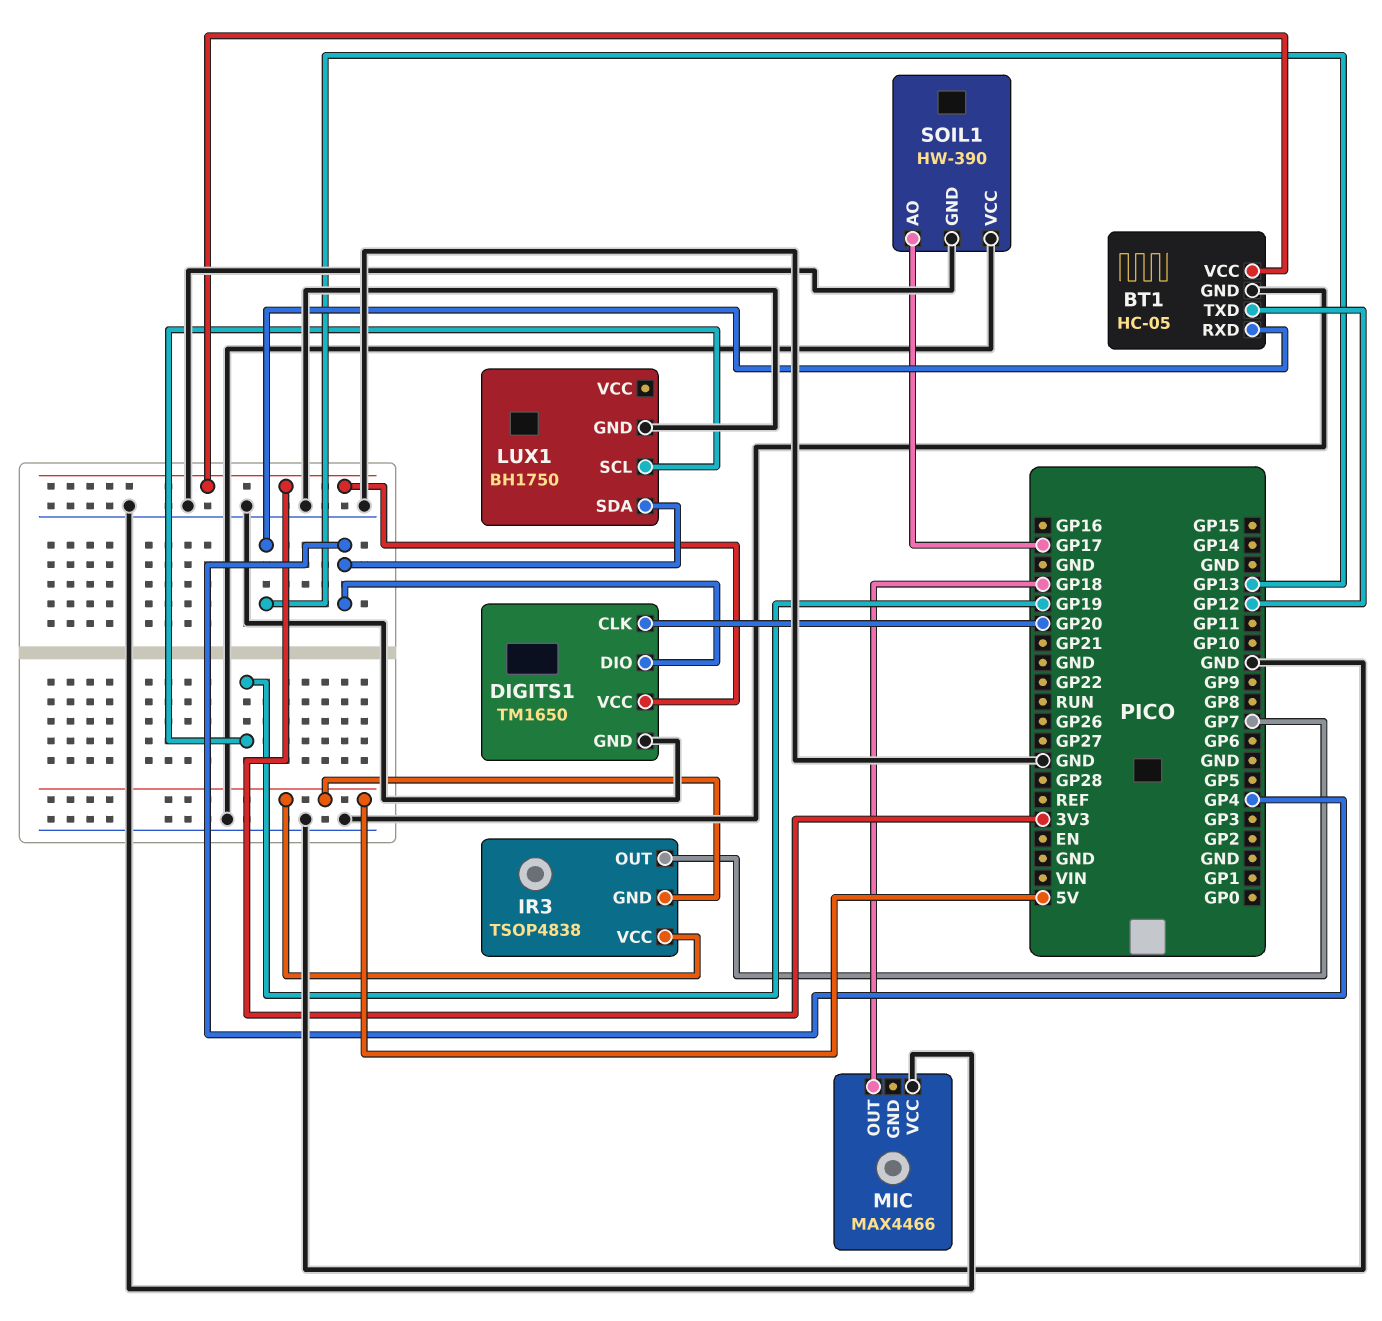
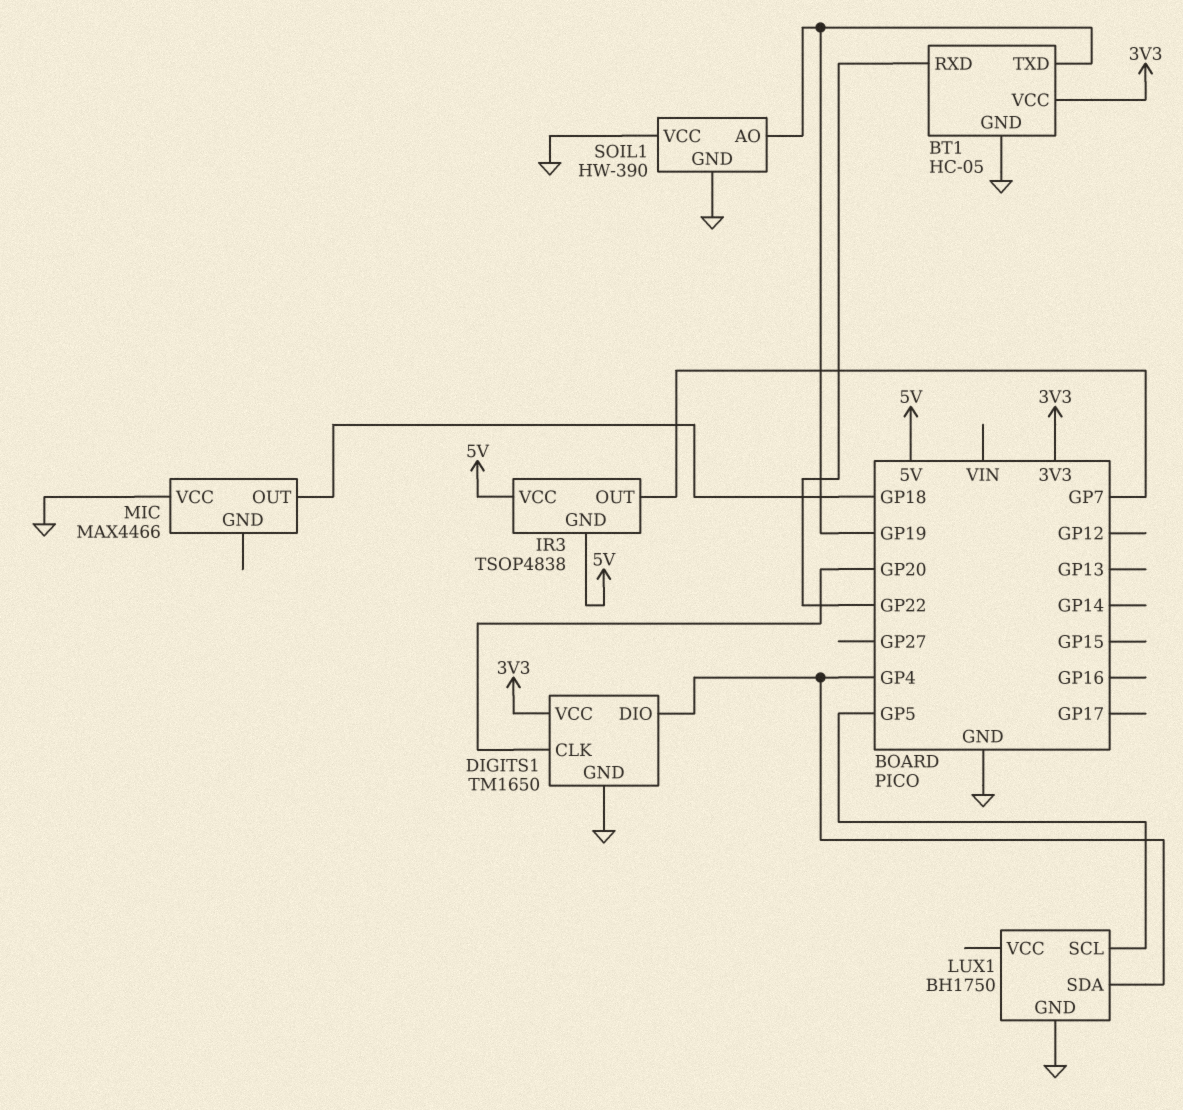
BT1 pin RXD: GP13 -> GP22
BT1 pin TXD: GP12 -> GP19
LUX1 pin SCL: GP19 -> GP5
SOIL1 pin AO: GP17 -> GP19

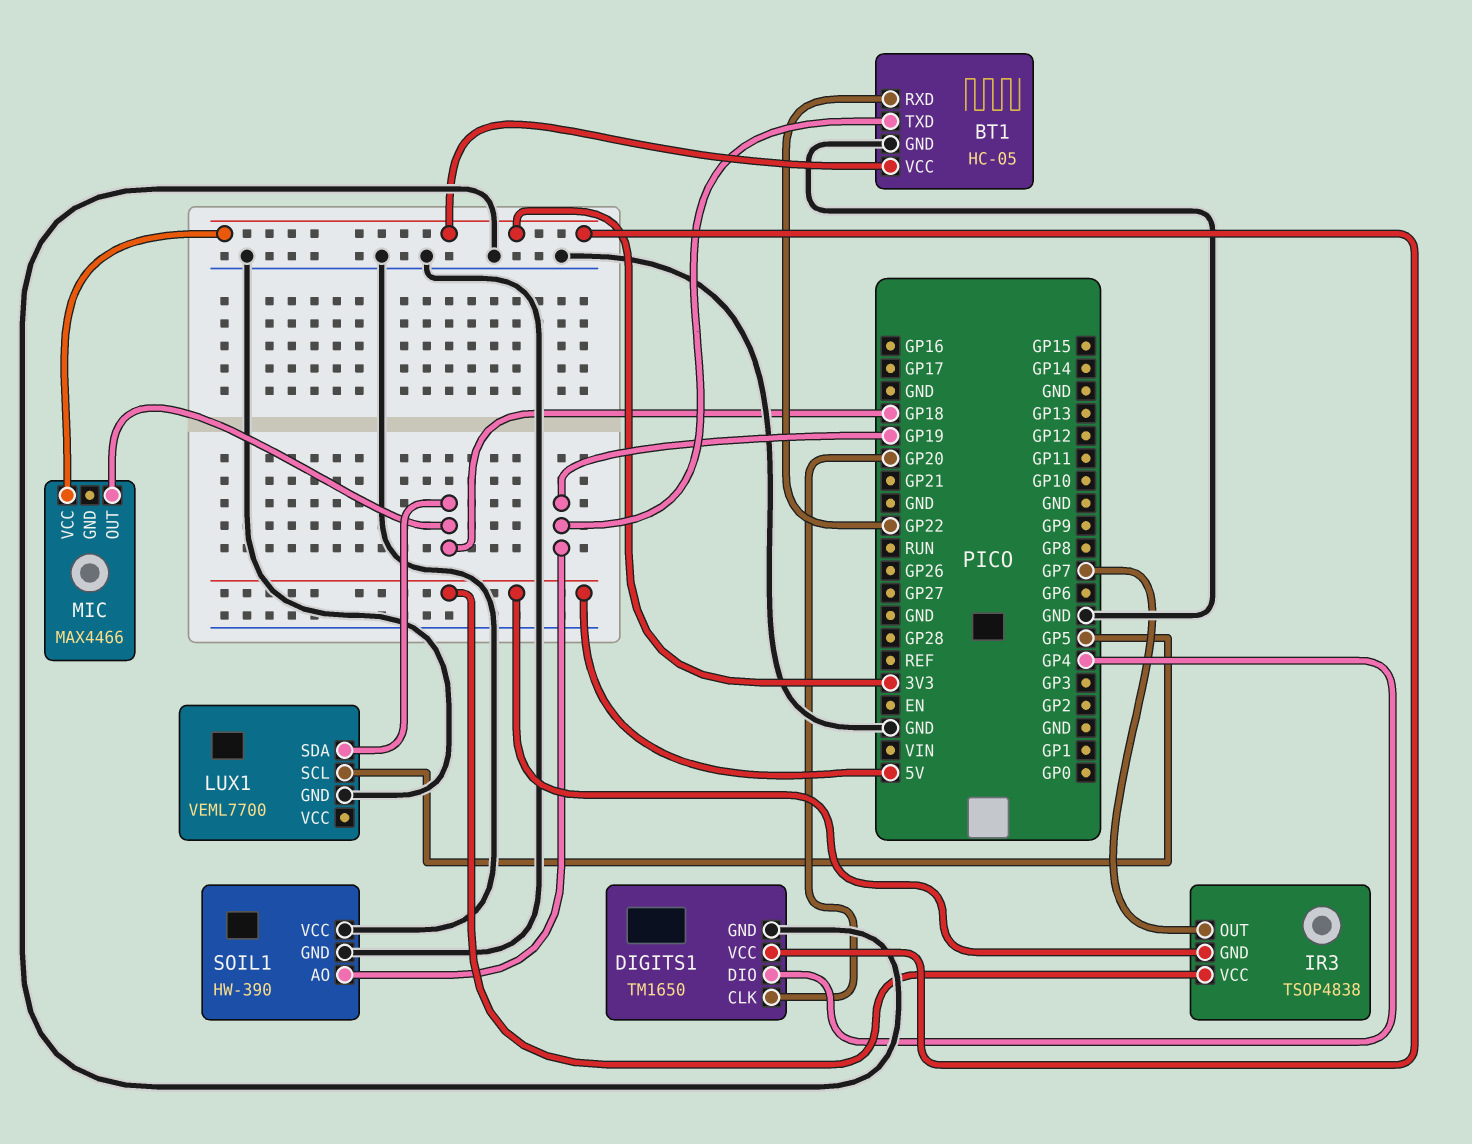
LUX1: BH1750 -> VEML7700
LUX1 pin SDA: GP4 -> GP18
MIC pin VCC: GND -> 3V3

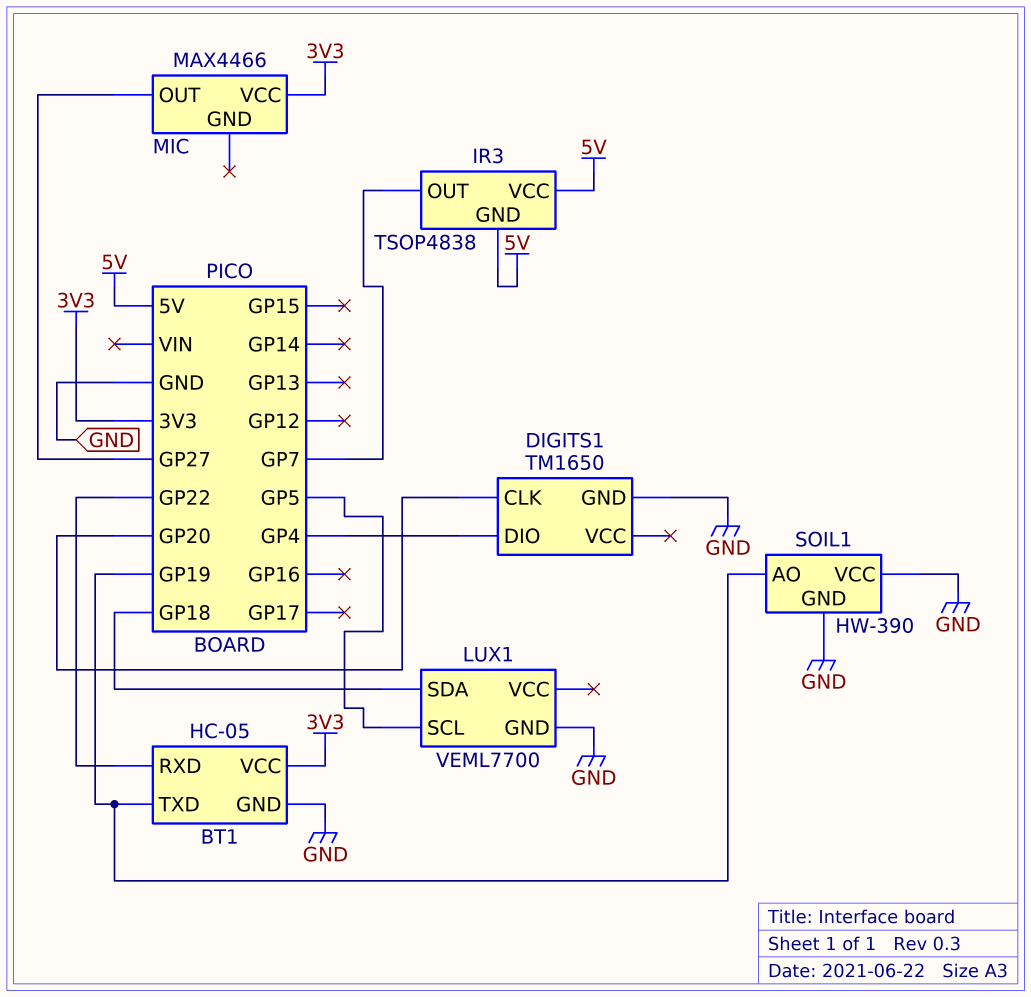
DIGITS1 pin VCC: 3V3 -> none
MIC pin OUT: GP18 -> GP27

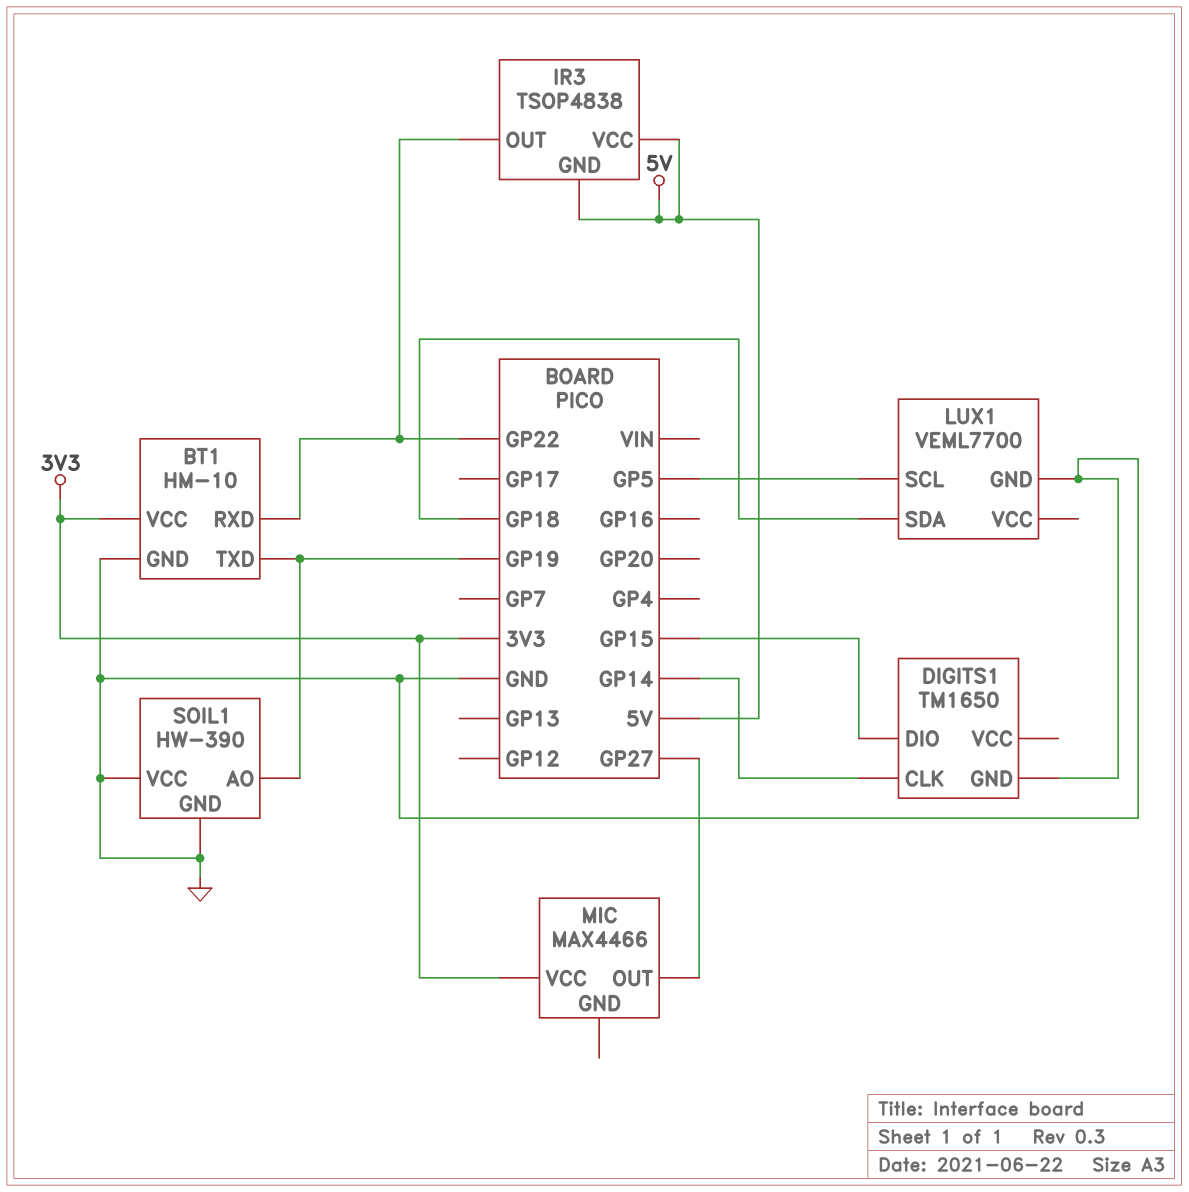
BT1: HC-05 -> HM-10
DIGITS1 pin CLK: GP20 -> GP14
DIGITS1 pin DIO: GP4 -> GP15
IR3 pin OUT: GP7 -> GP22

